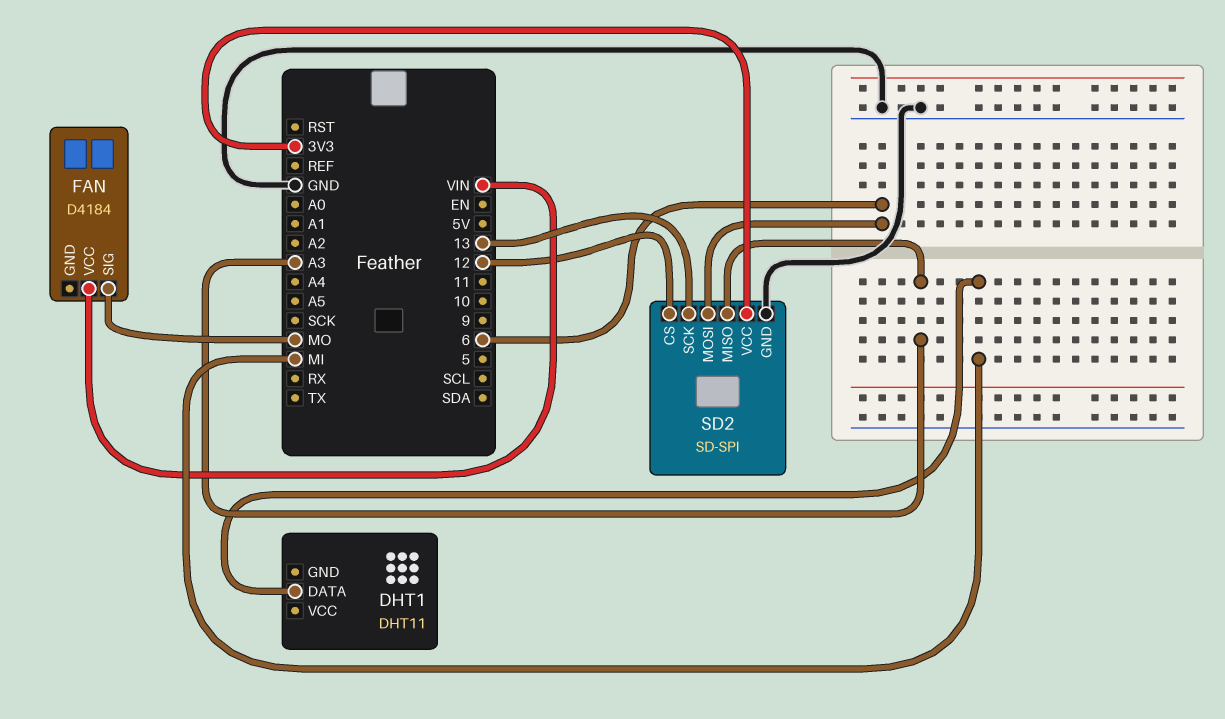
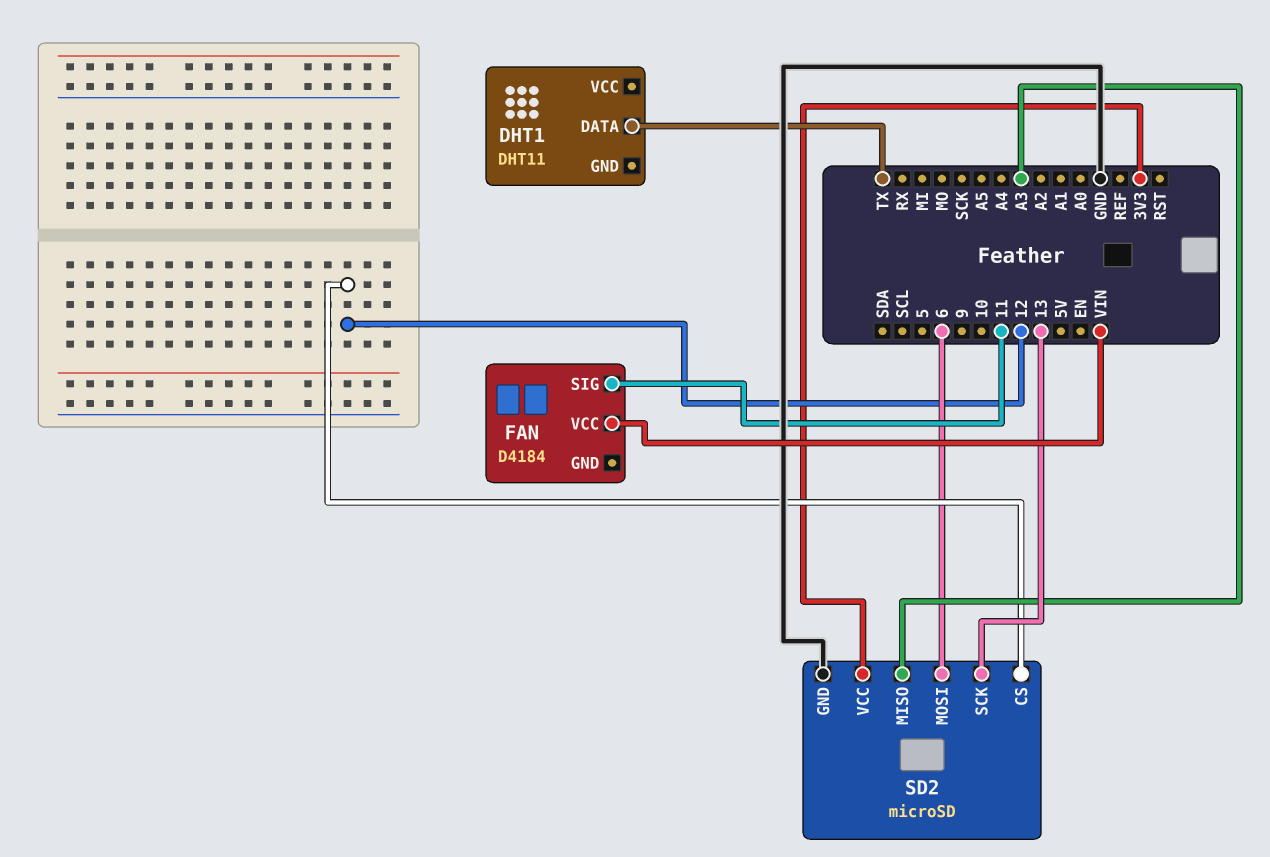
DHT1 pin DATA: MI -> TX
FAN pin SIG: MO -> 11
SD2: SD-SPI -> microSD

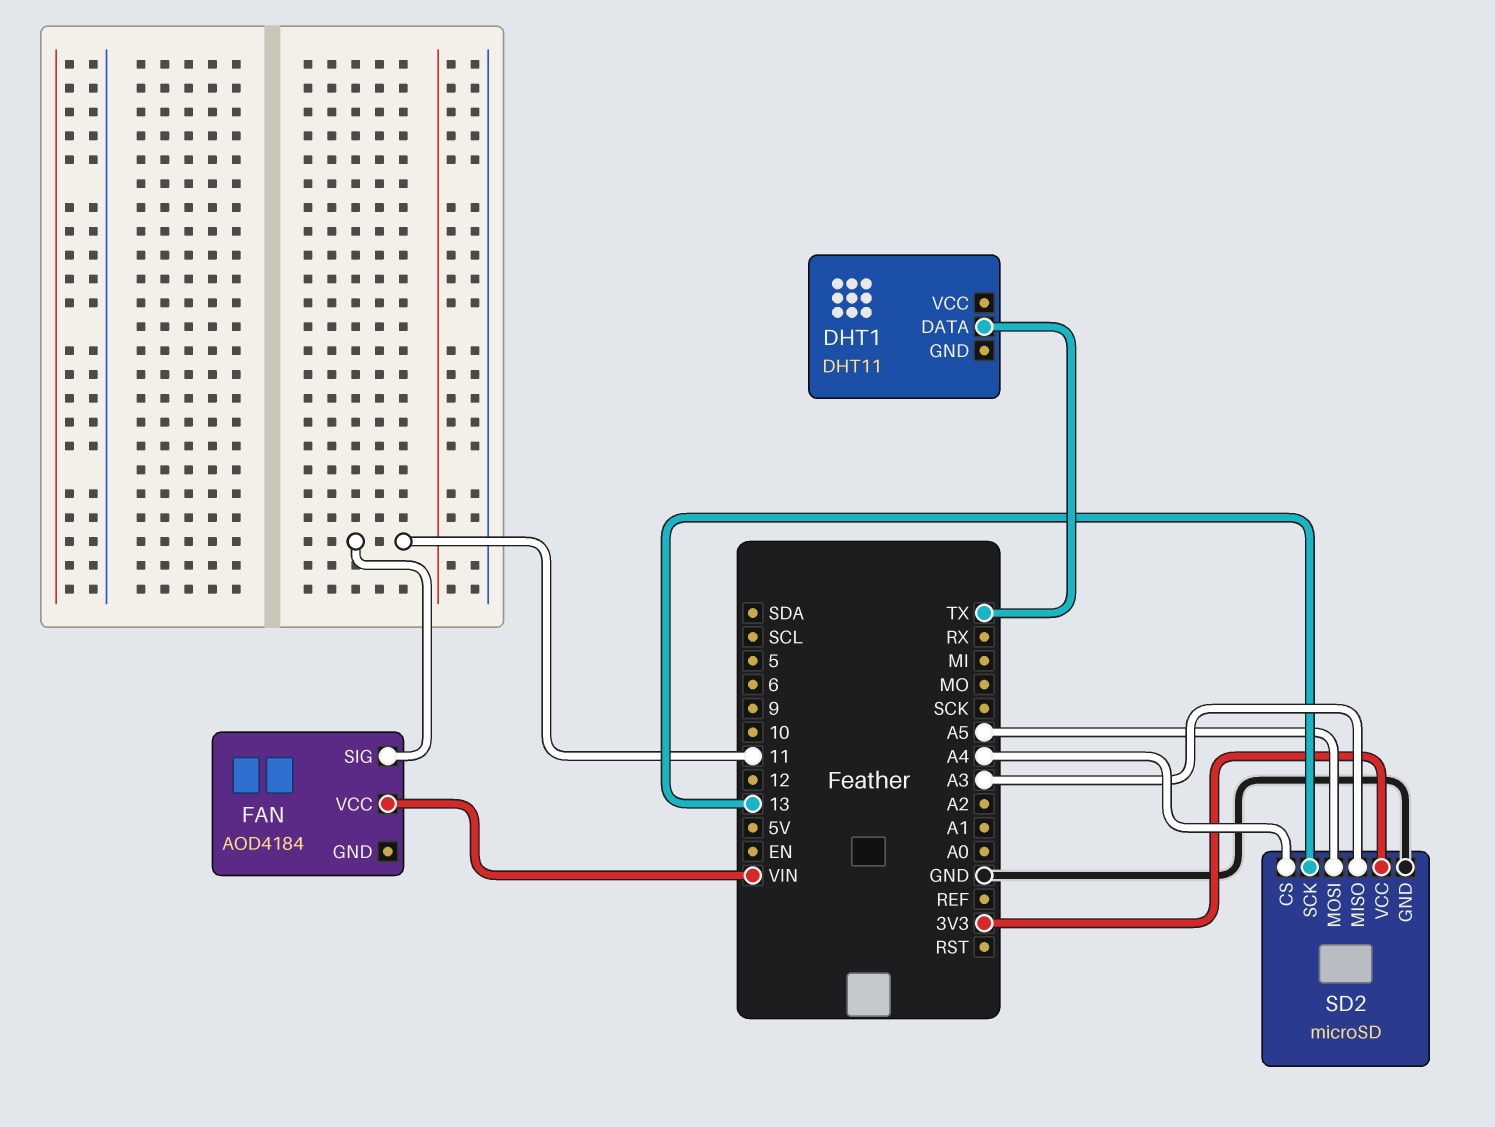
FAN: D4184 -> AOD4184
SD2 pin CS: 12 -> A4
SD2 pin MOSI: 6 -> A5

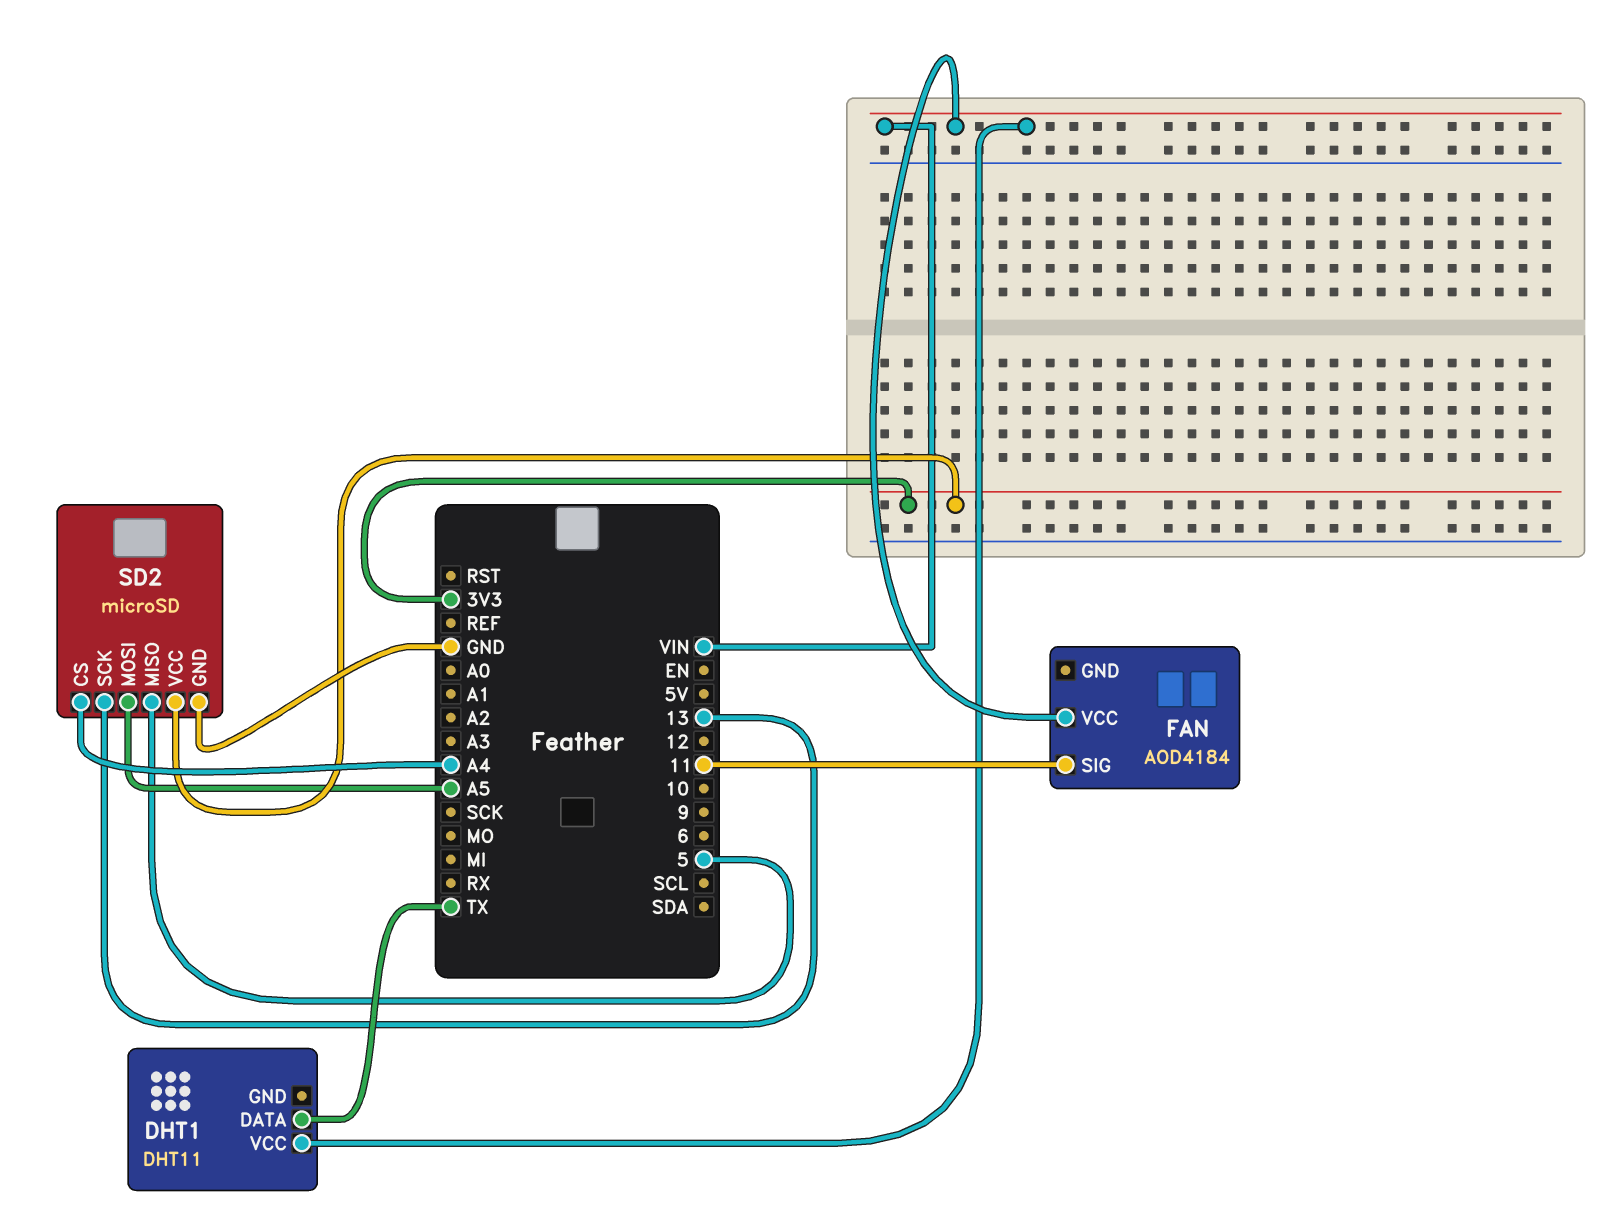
DHT1 pin VCC: none -> VIN
SD2 pin MISO: A3 -> 5

